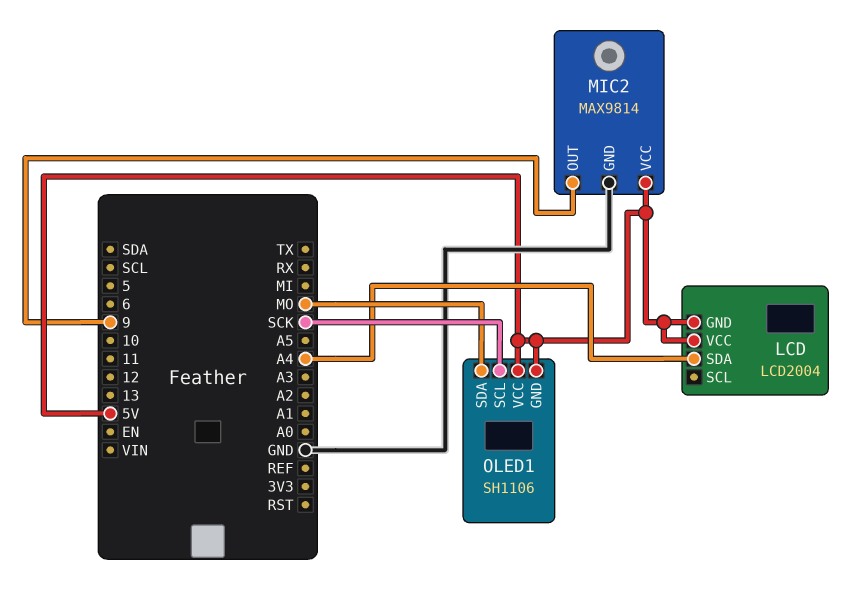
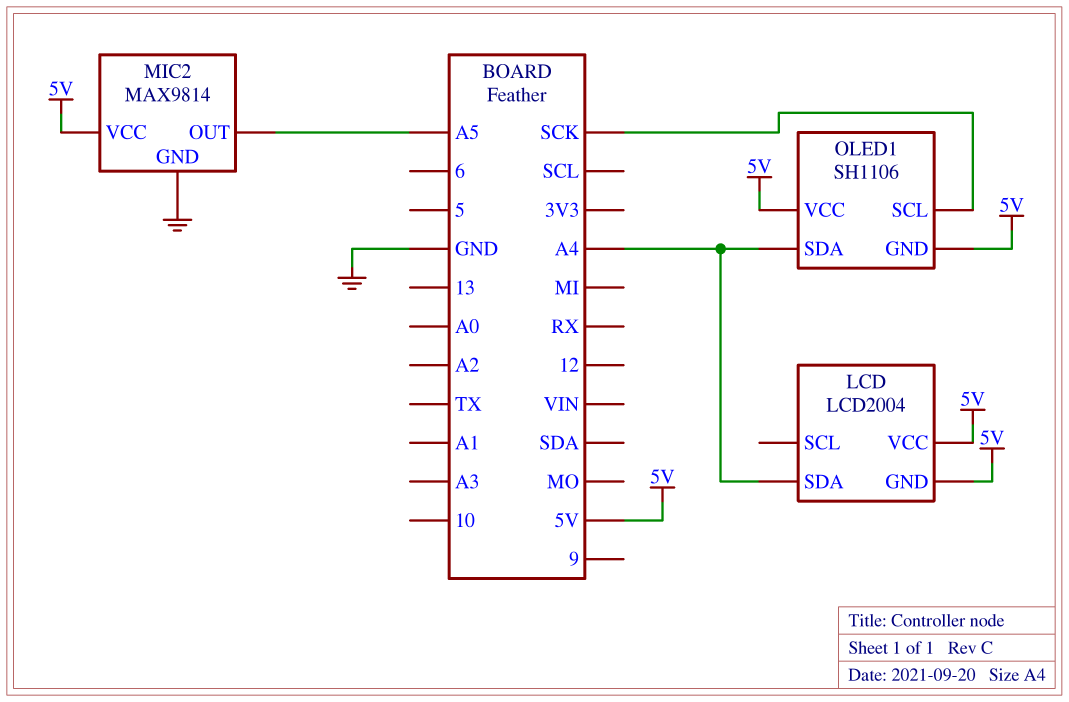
MIC2 pin OUT: 9 -> A5
OLED1 pin SDA: MO -> A4

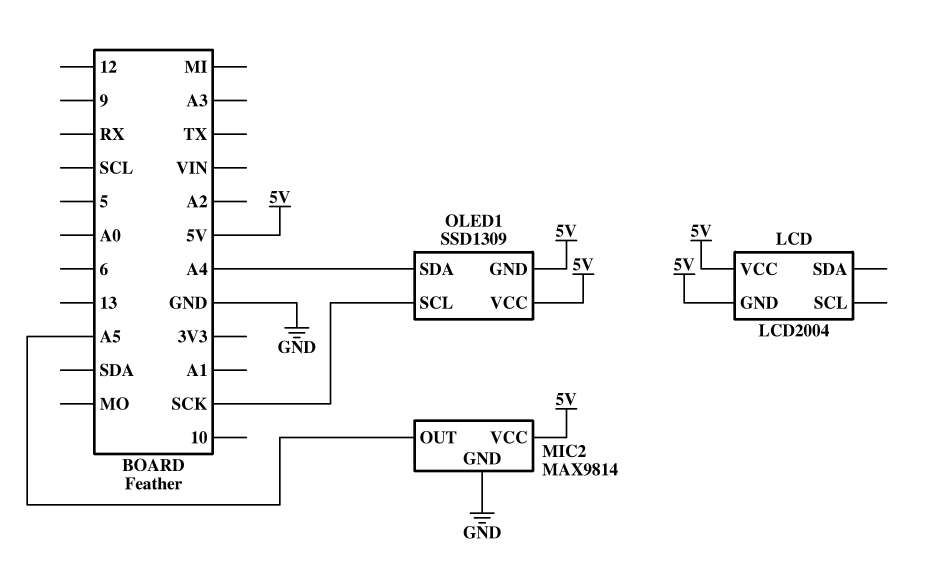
LCD pin SDA: A4 -> none
OLED1: SH1106 -> SSD1309

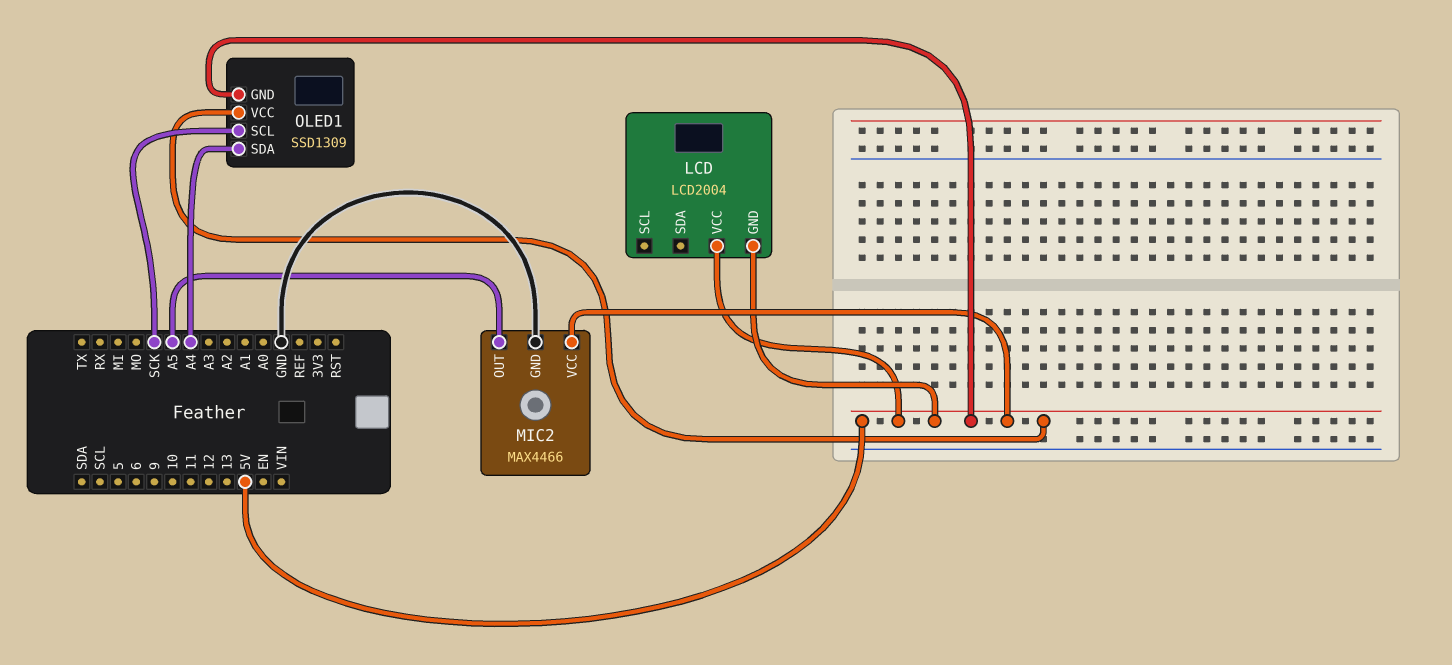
MIC2: MAX9814 -> MAX4466

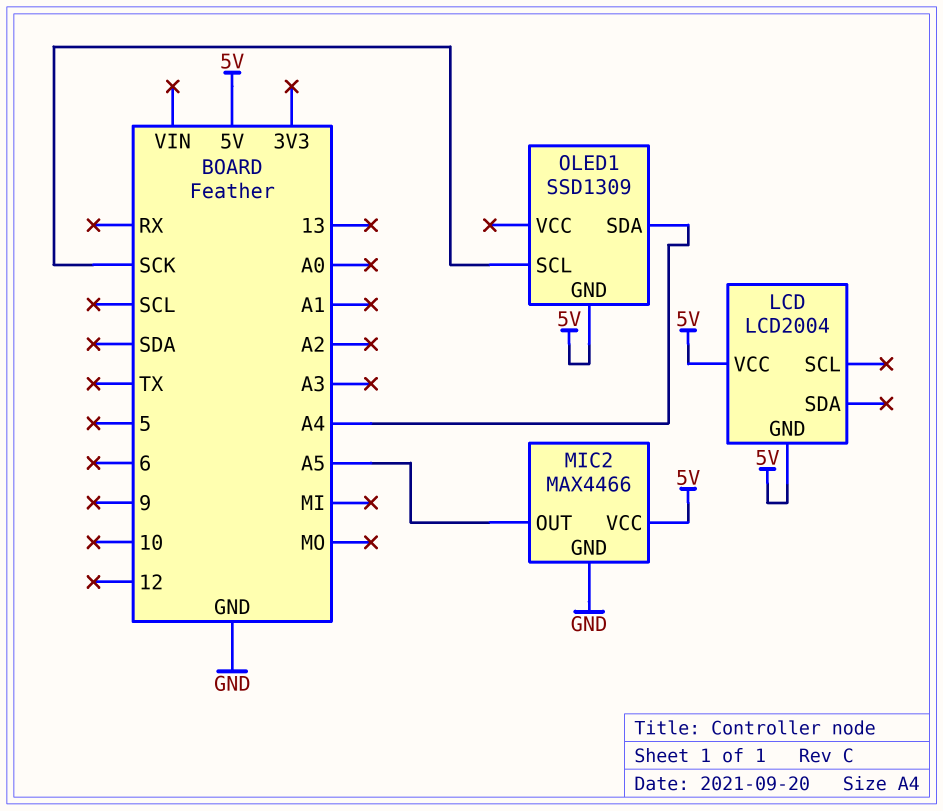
OLED1 pin VCC: 5V -> none

